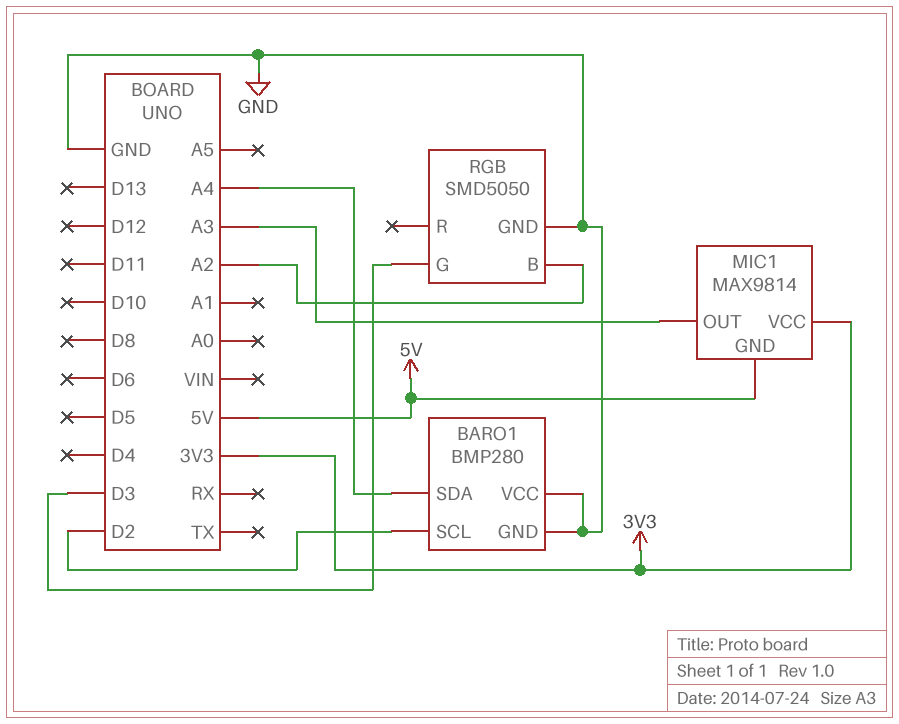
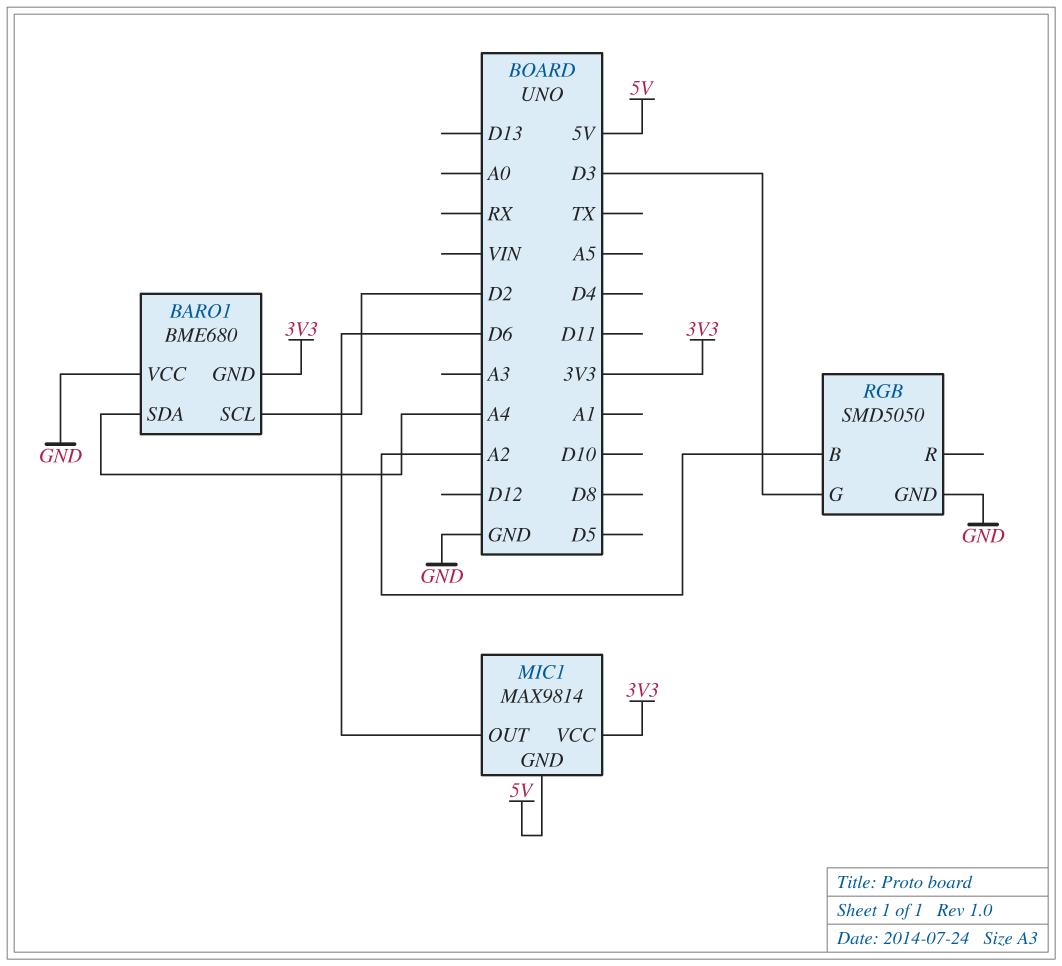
BARO1: BMP280 -> BME680
BARO1 pin GND: GND -> 3V3
MIC1 pin OUT: A3 -> D6

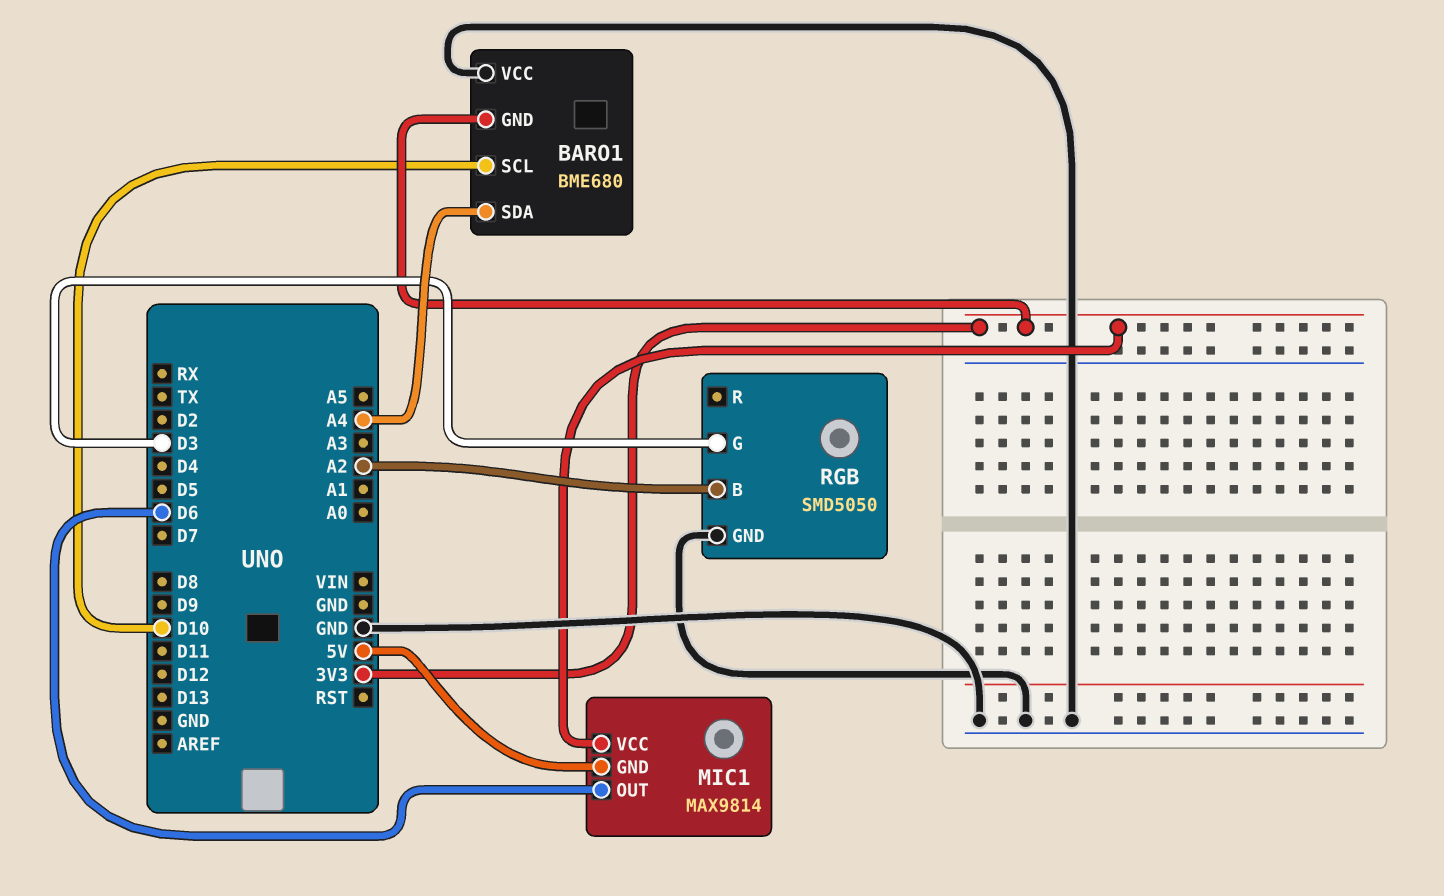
BARO1 pin SCL: D2 -> D10

